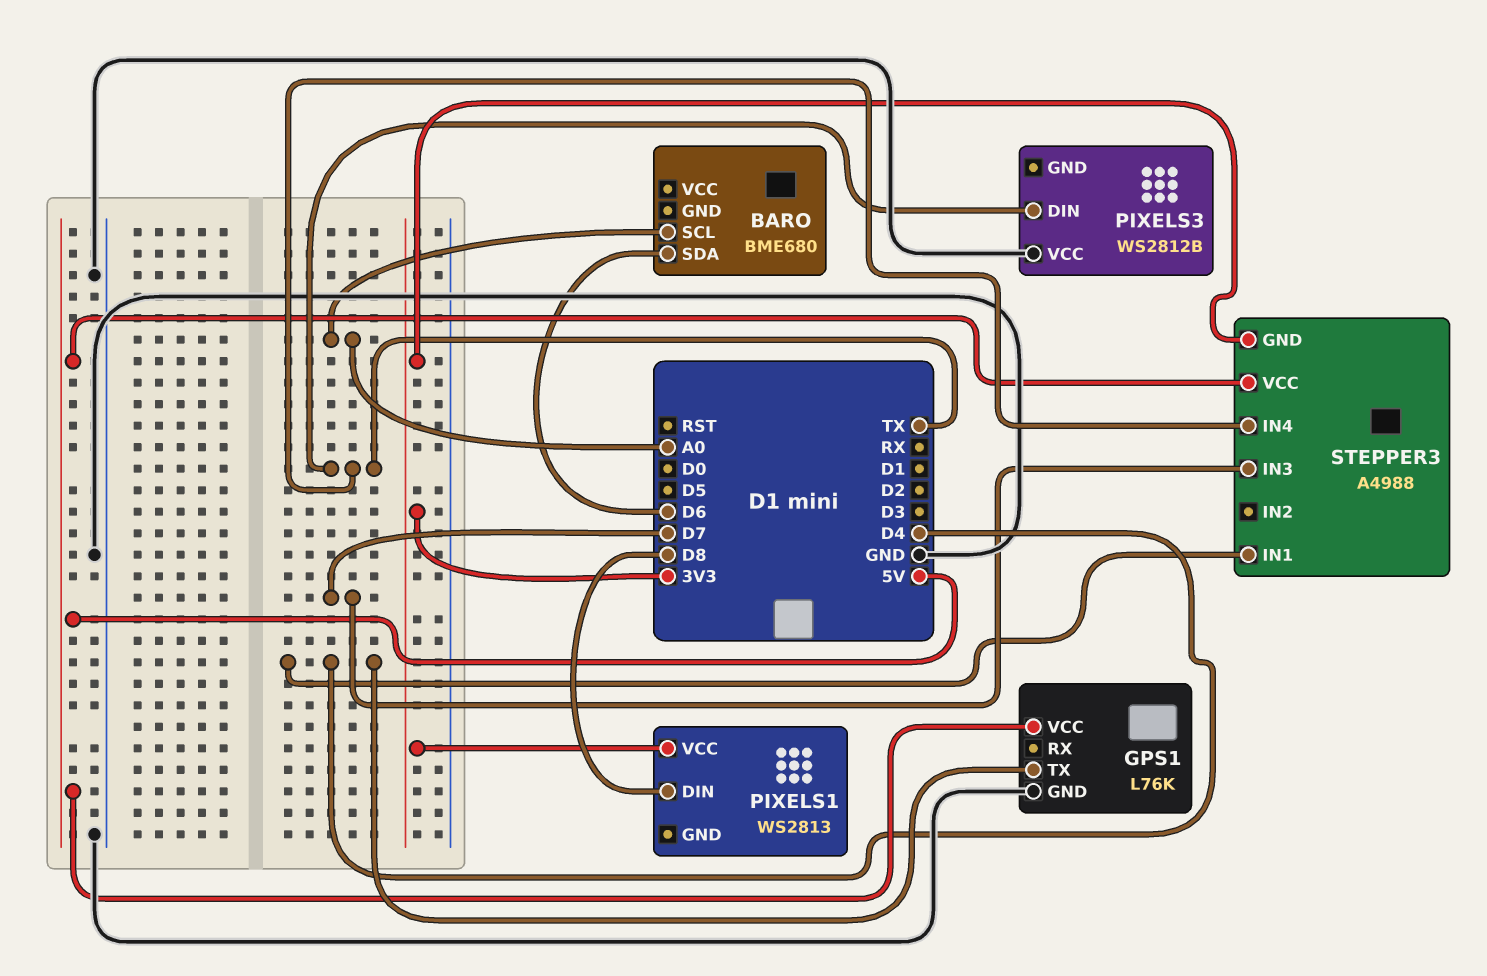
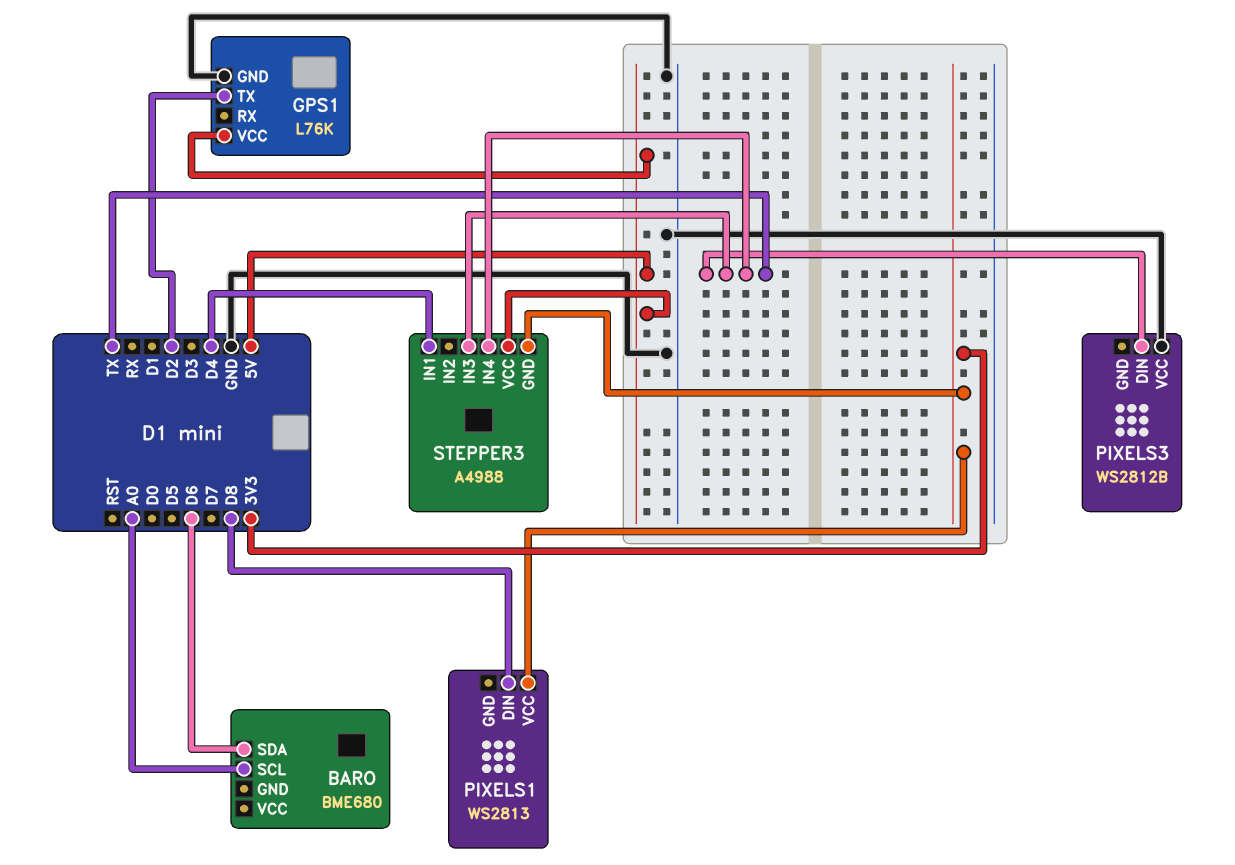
GPS1 pin TX: D4 -> D2
STEPPER3 pin IN3: D7 -> TX

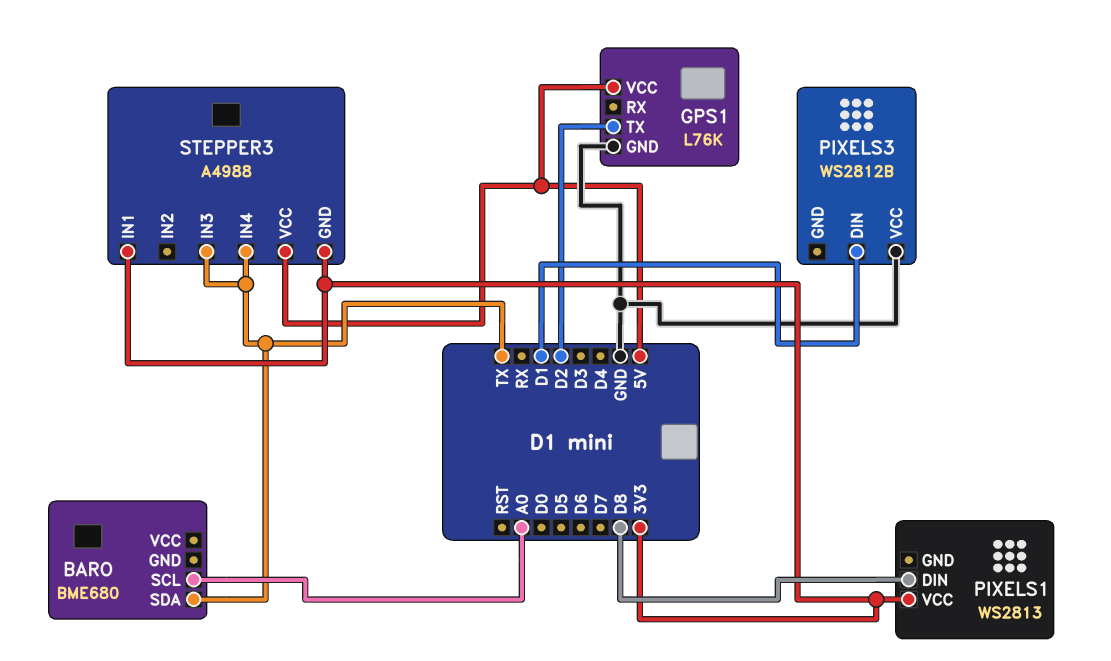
BARO pin SDA: D6 -> TX
PIXELS3 pin DIN: TX -> D1
STEPPER3 pin IN1: D4 -> 3V3

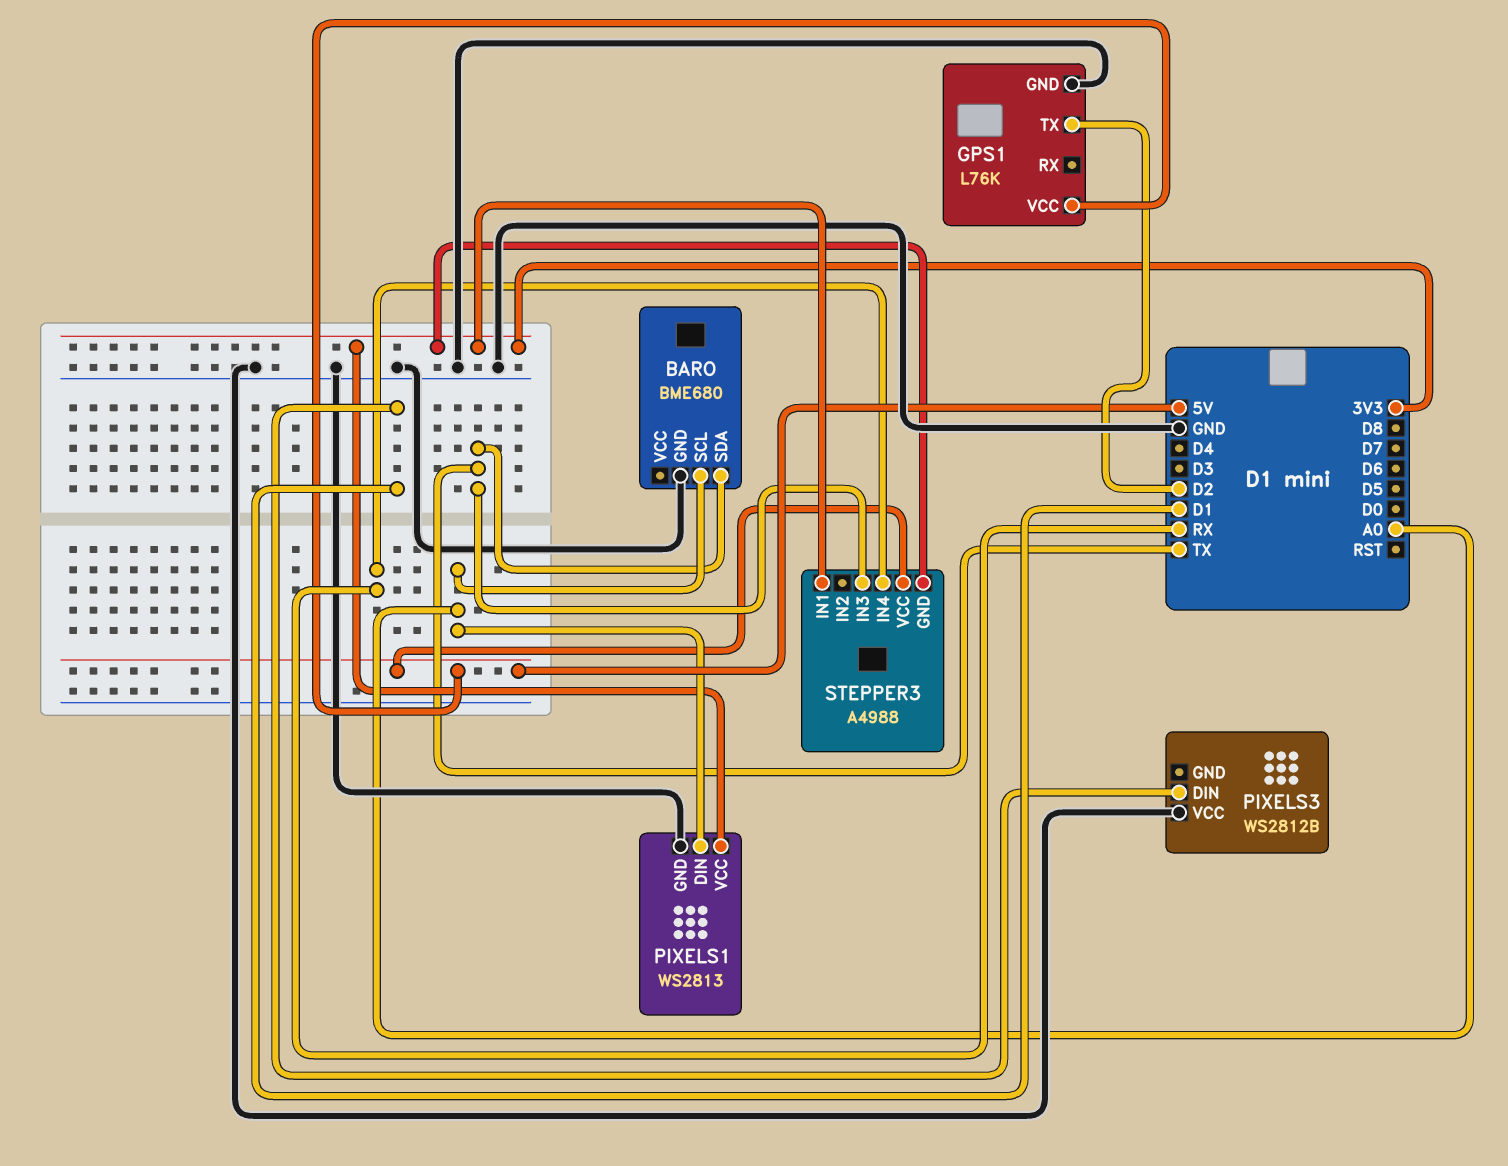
BARO pin GND: none -> GND
PIXELS1 pin DIN: D8 -> A0
PIXELS1 pin GND: none -> GND
STEPPER3 pin IN4: TX -> RX

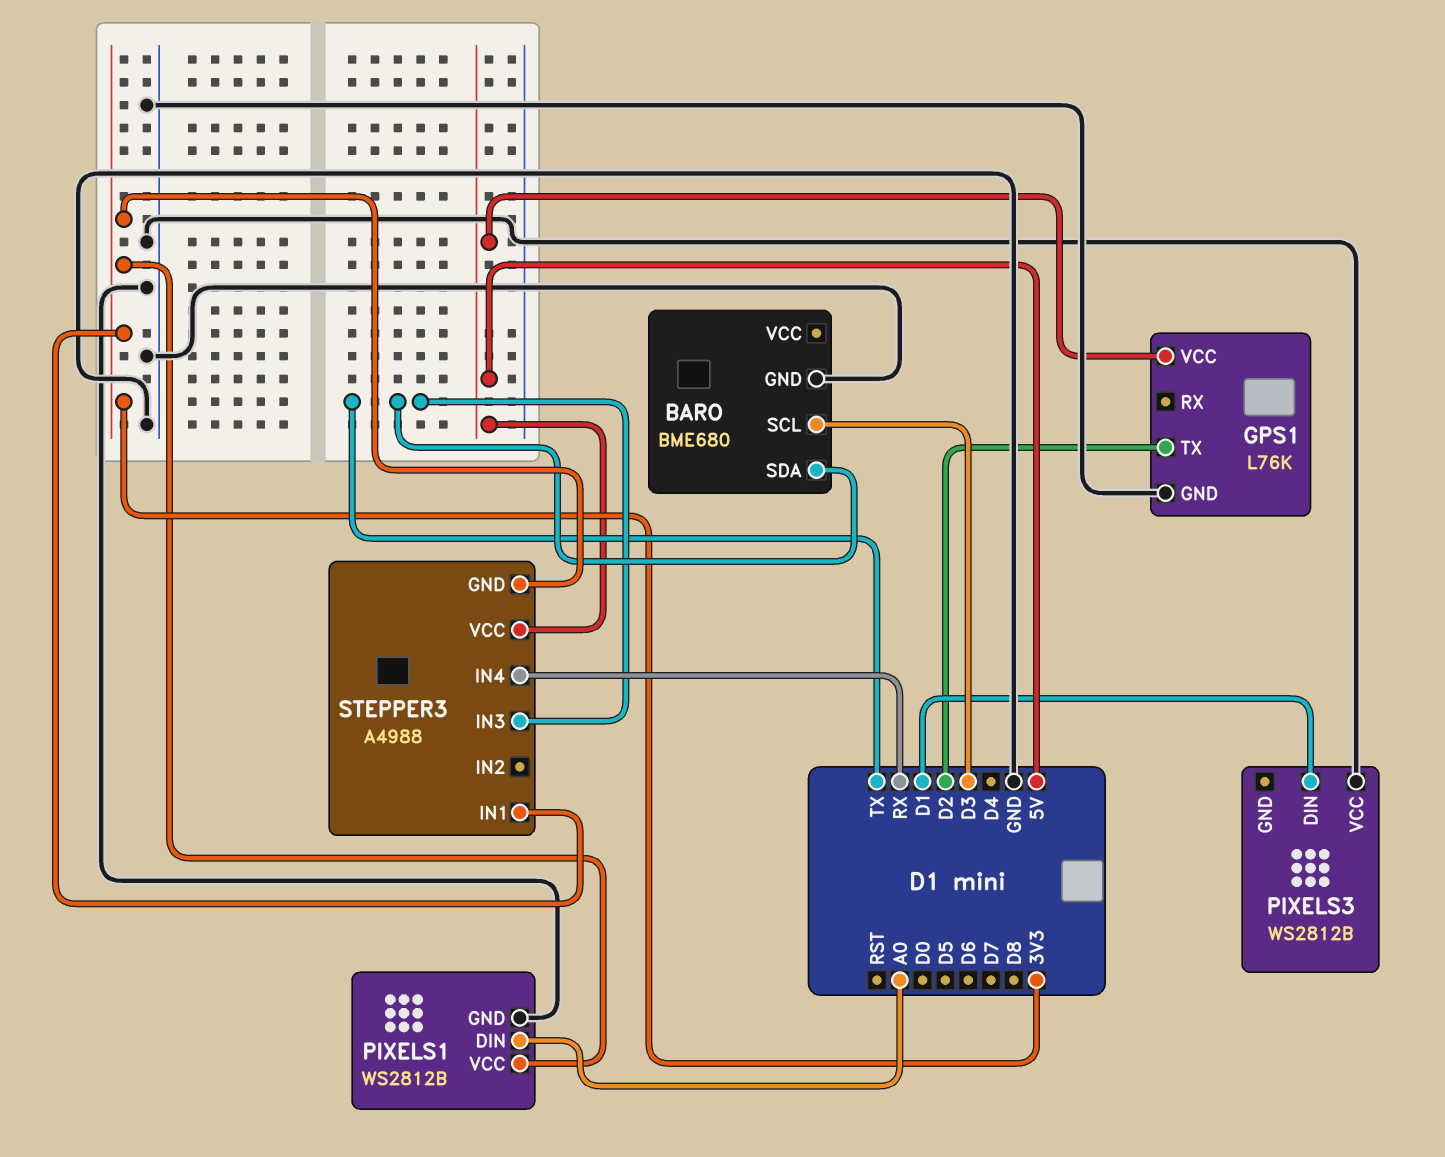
BARO pin SCL: A0 -> D3
PIXELS1: WS2813 -> WS2812B

